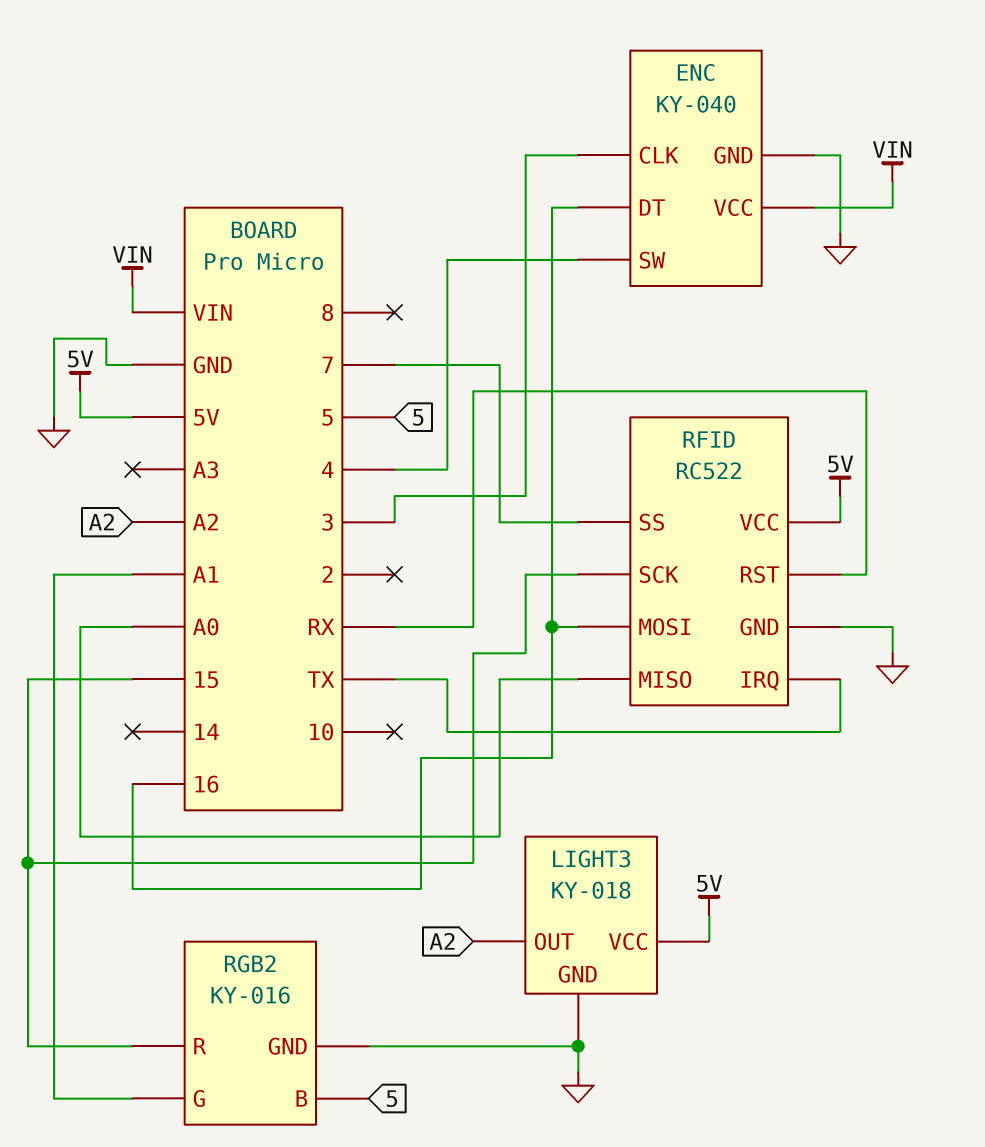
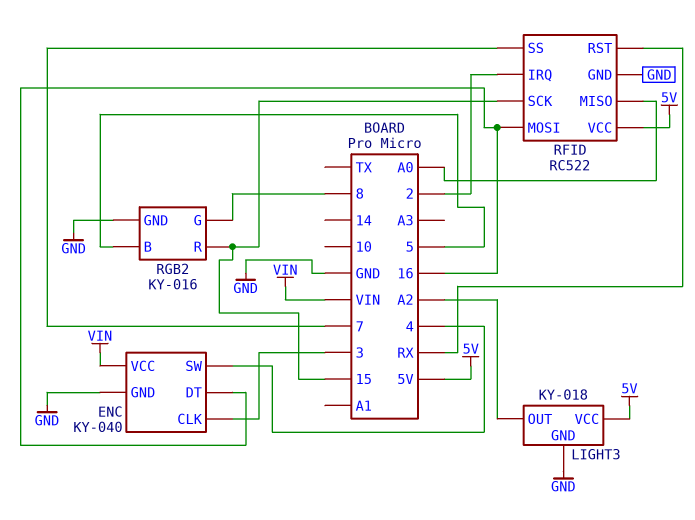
RFID pin IRQ: TX -> 2
RGB2 pin G: A1 -> 8

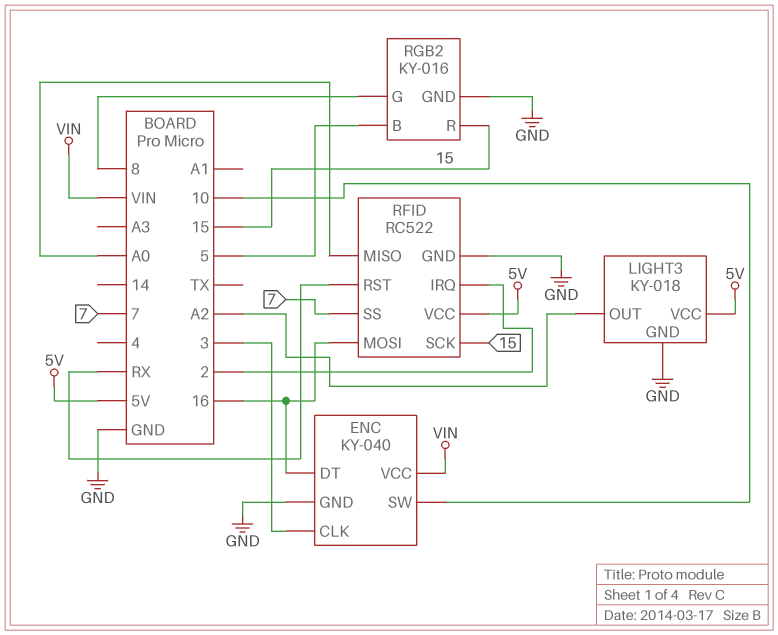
ENC pin SW: 4 -> 10

